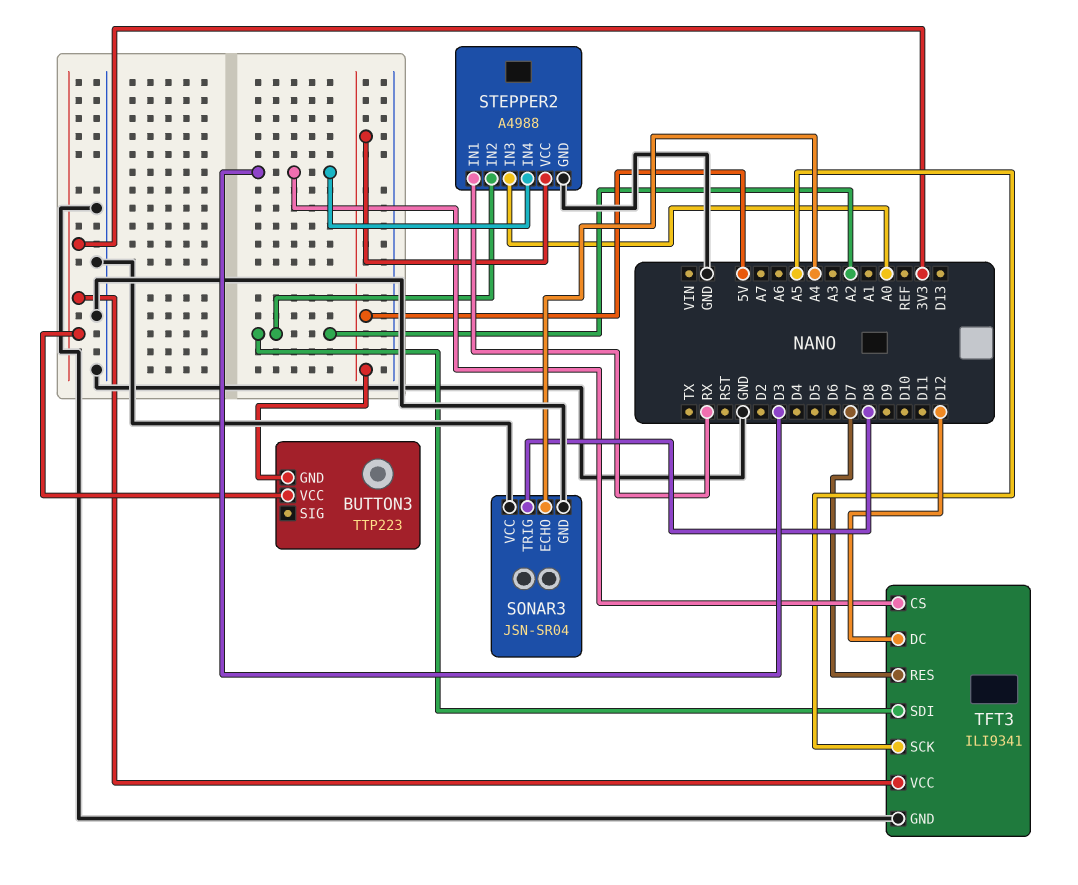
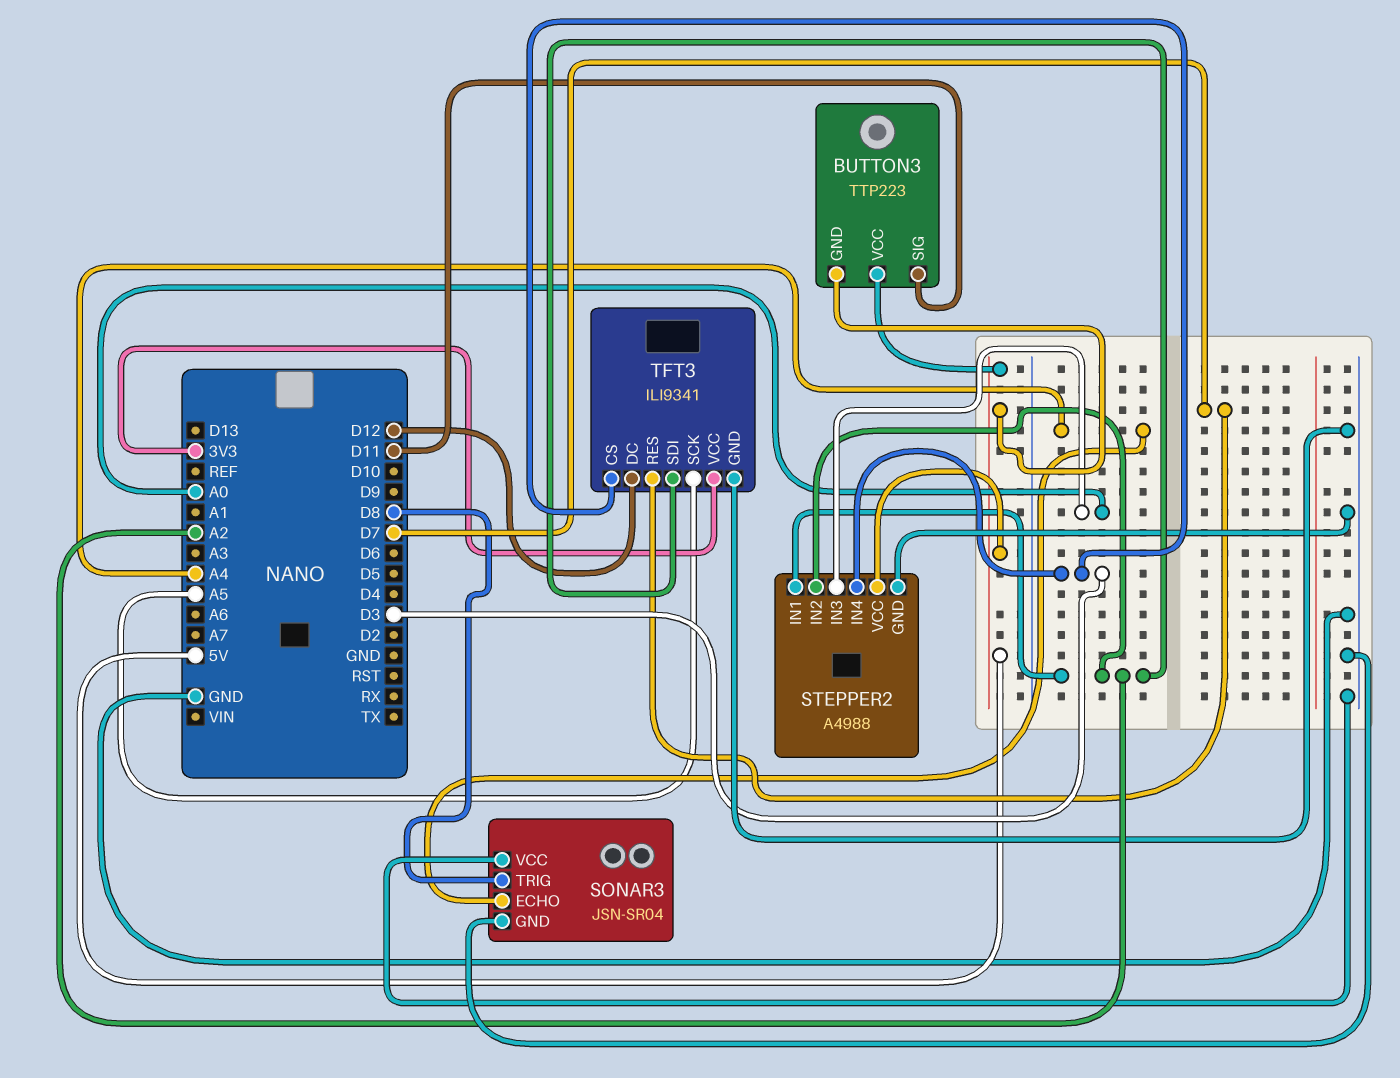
BUTTON3 pin SIG: none -> D11
BUTTON3 pin VCC: 3V3 -> 5V
STEPPER2 pin IN1: RX -> A2

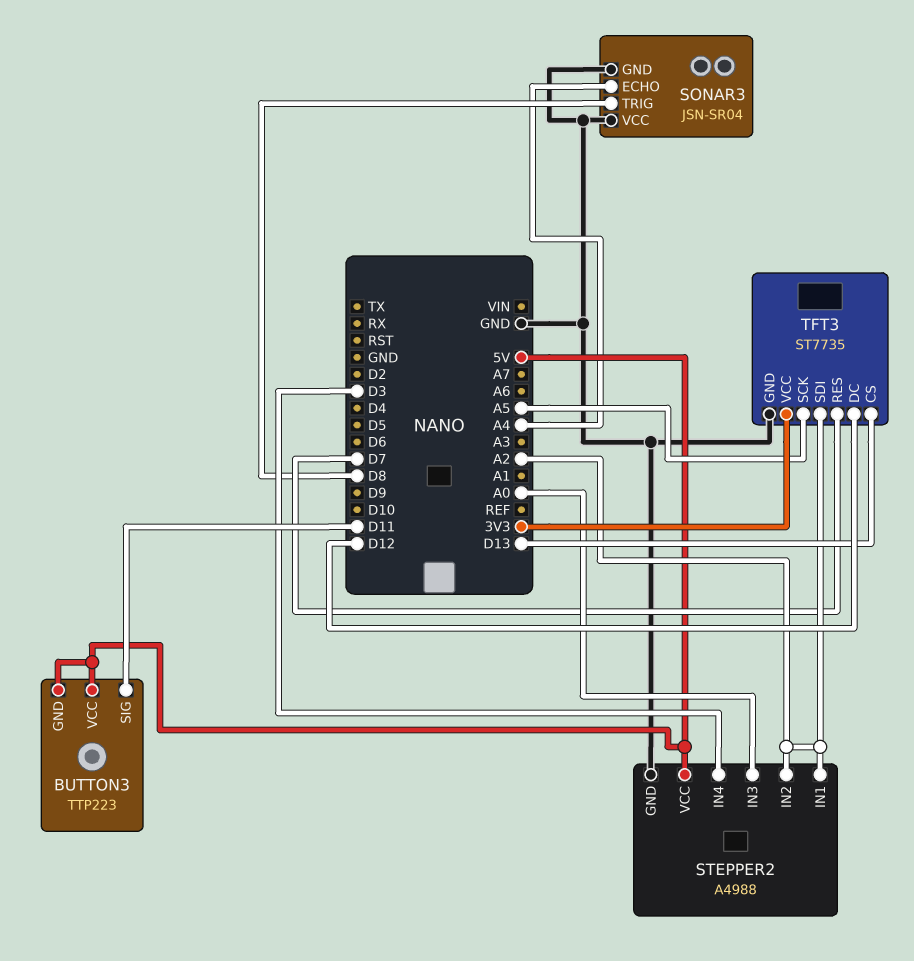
TFT3: ILI9341 -> ST7735
TFT3 pin CS: D3 -> D13

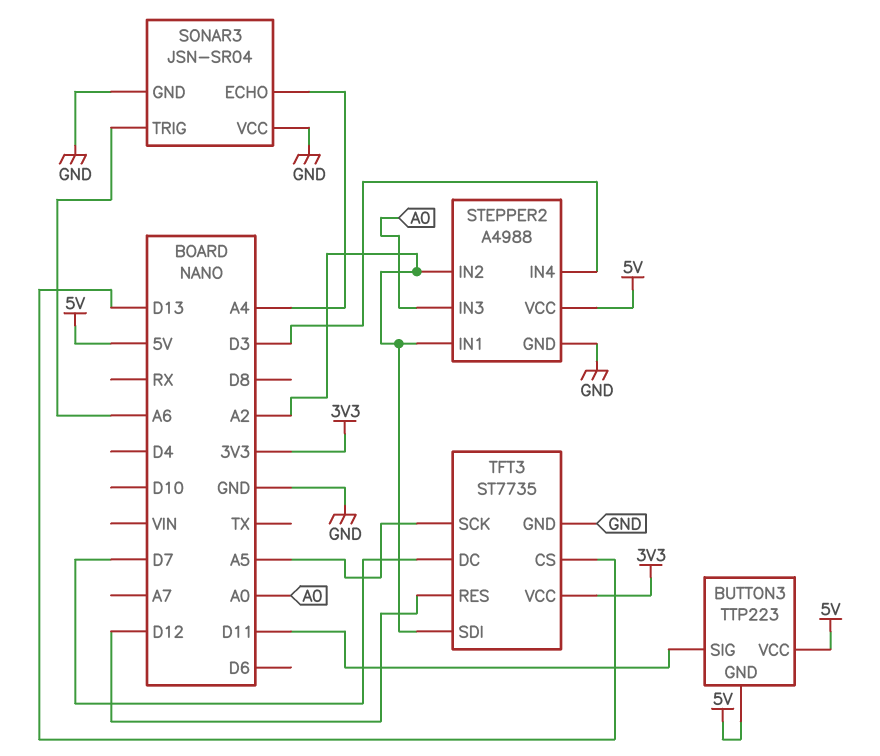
SONAR3 pin TRIG: D8 -> A6
TFT3 pin DC: D12 -> D7
TFT3 pin RES: D7 -> D12

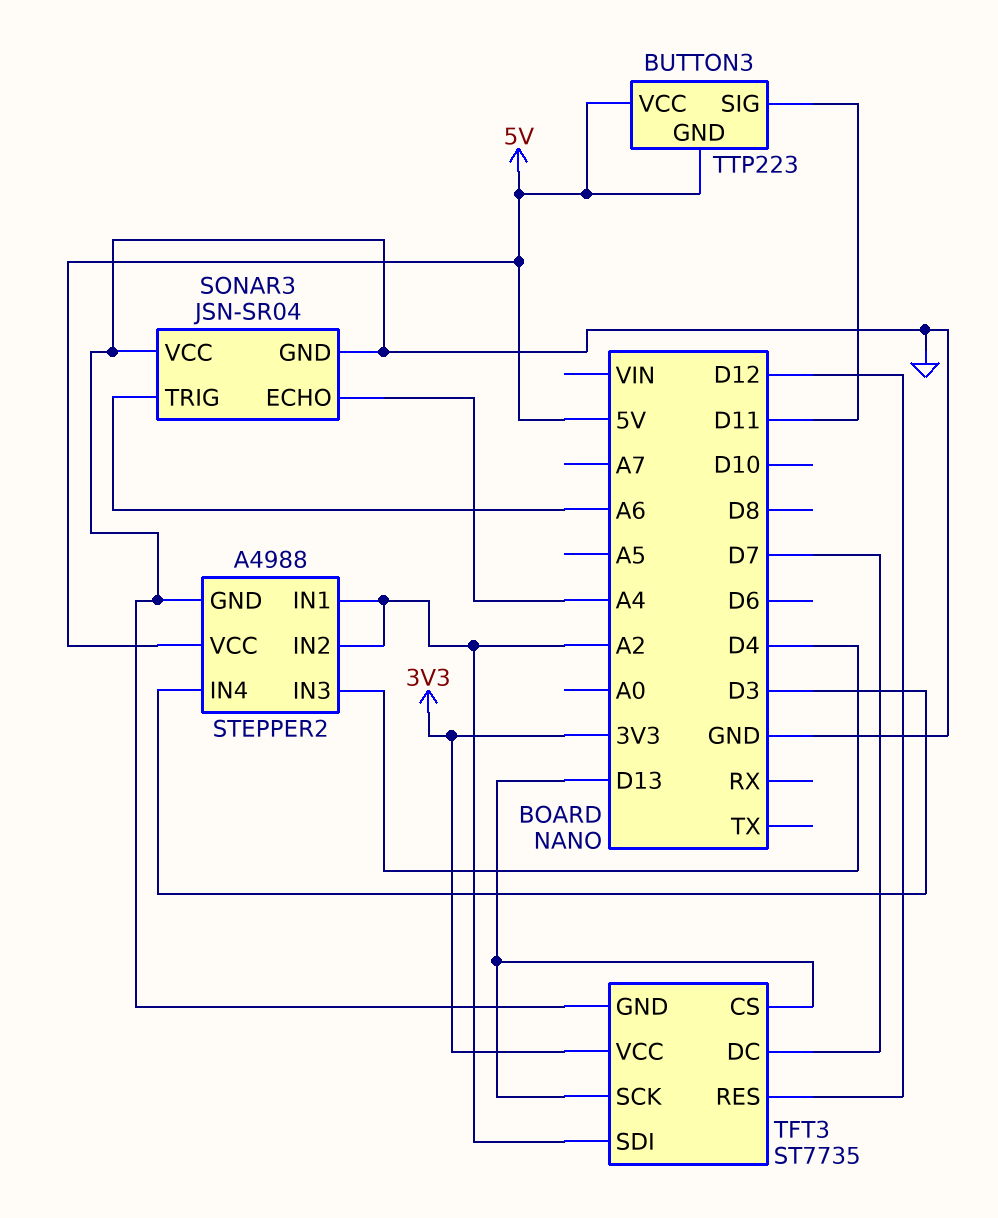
STEPPER2 pin IN3: A0 -> D4
TFT3 pin SCK: A5 -> D13

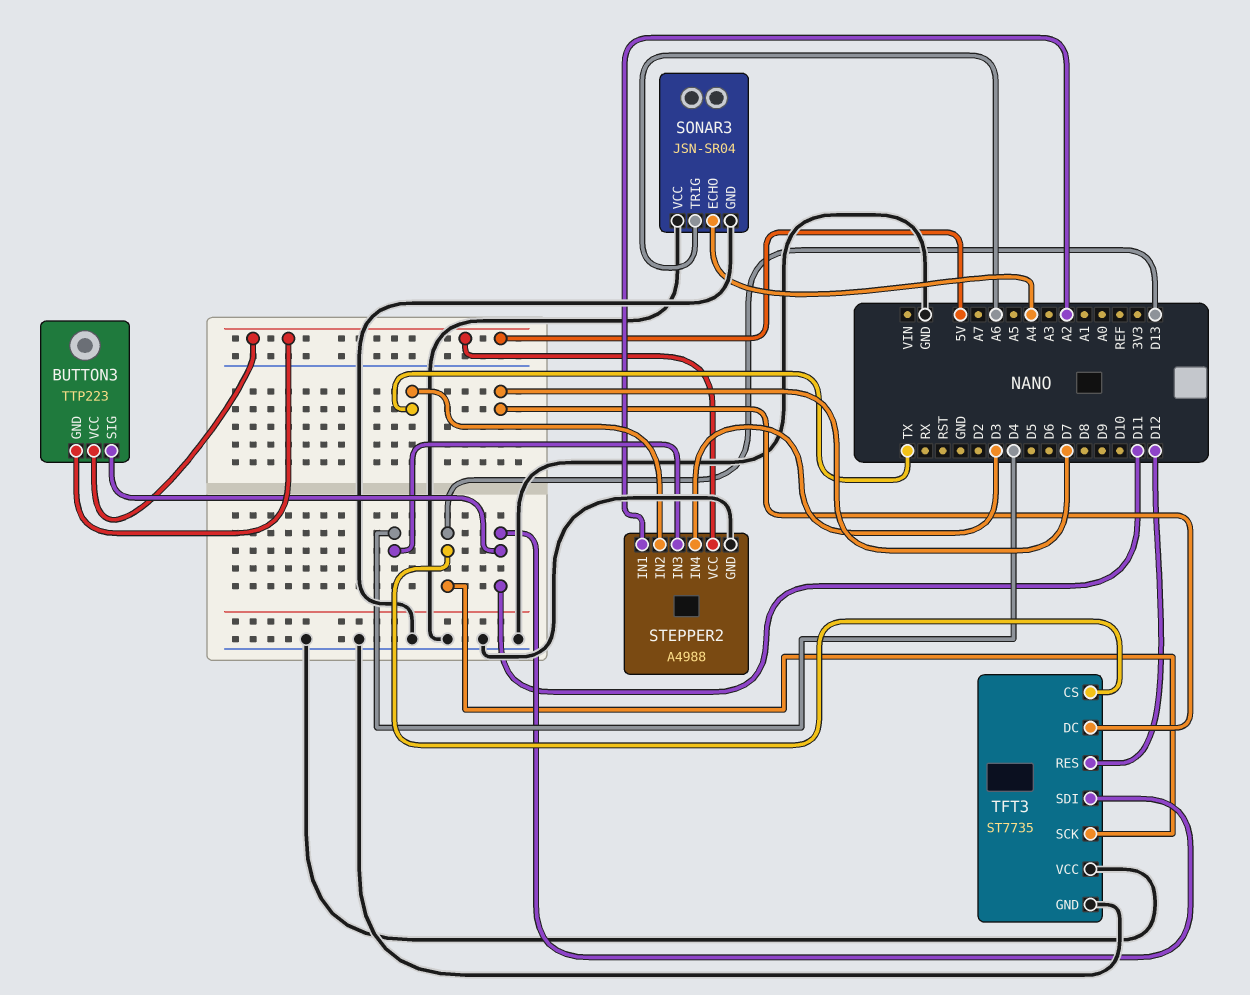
STEPPER2 pin IN2: A2 -> TX
TFT3 pin SDI: A2 -> D11
TFT3 pin VCC: 3V3 -> GND

